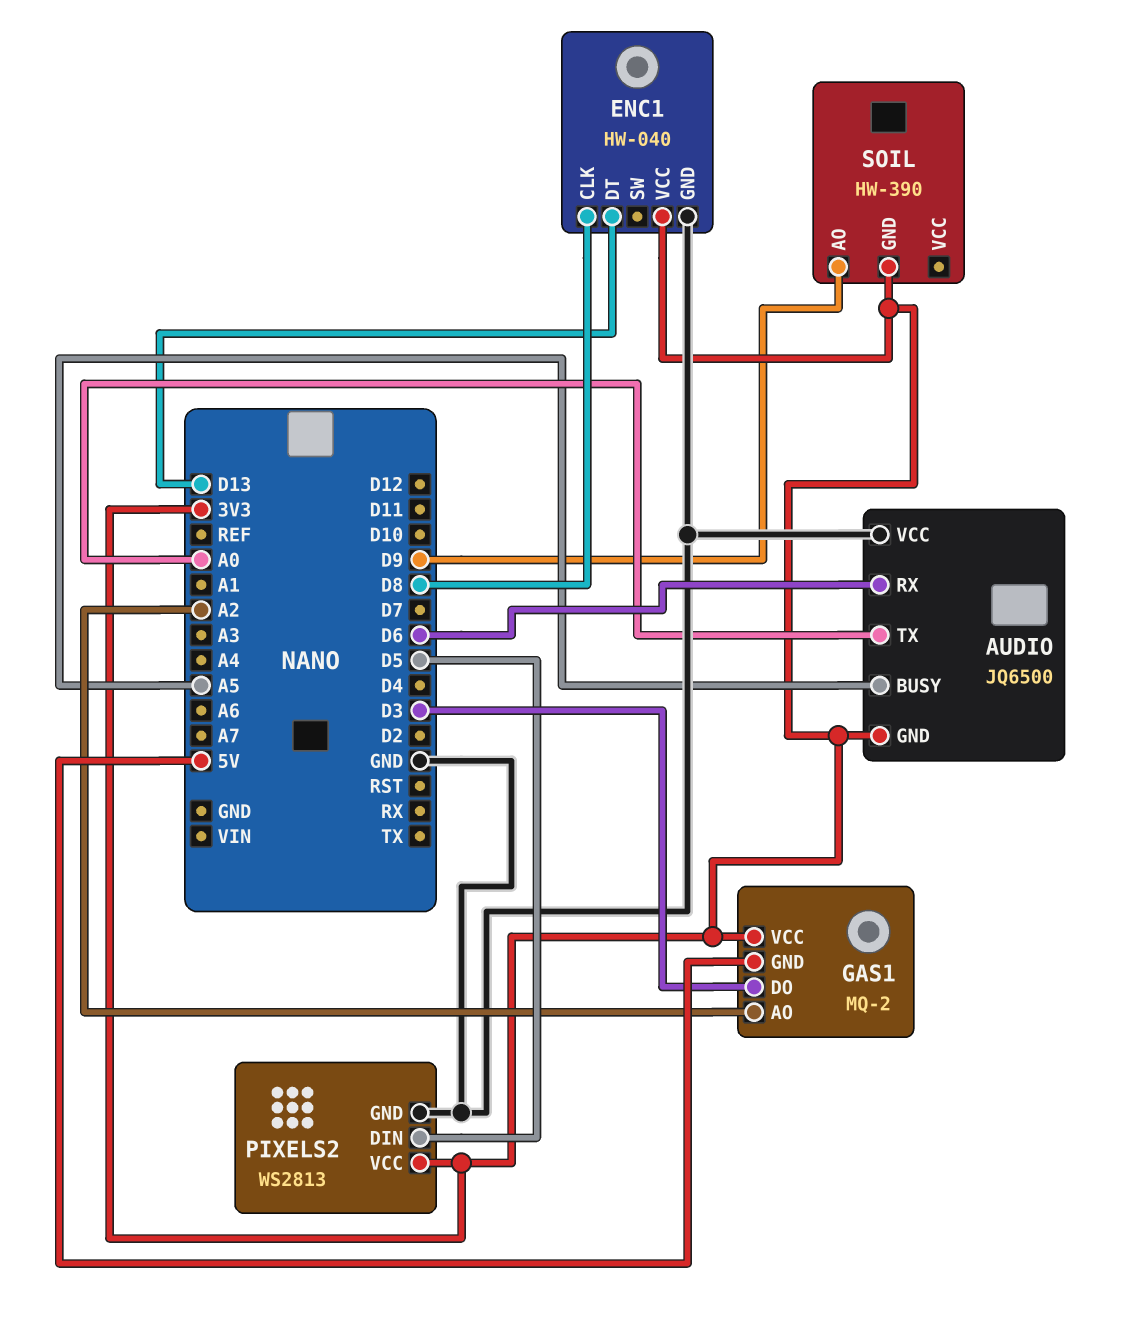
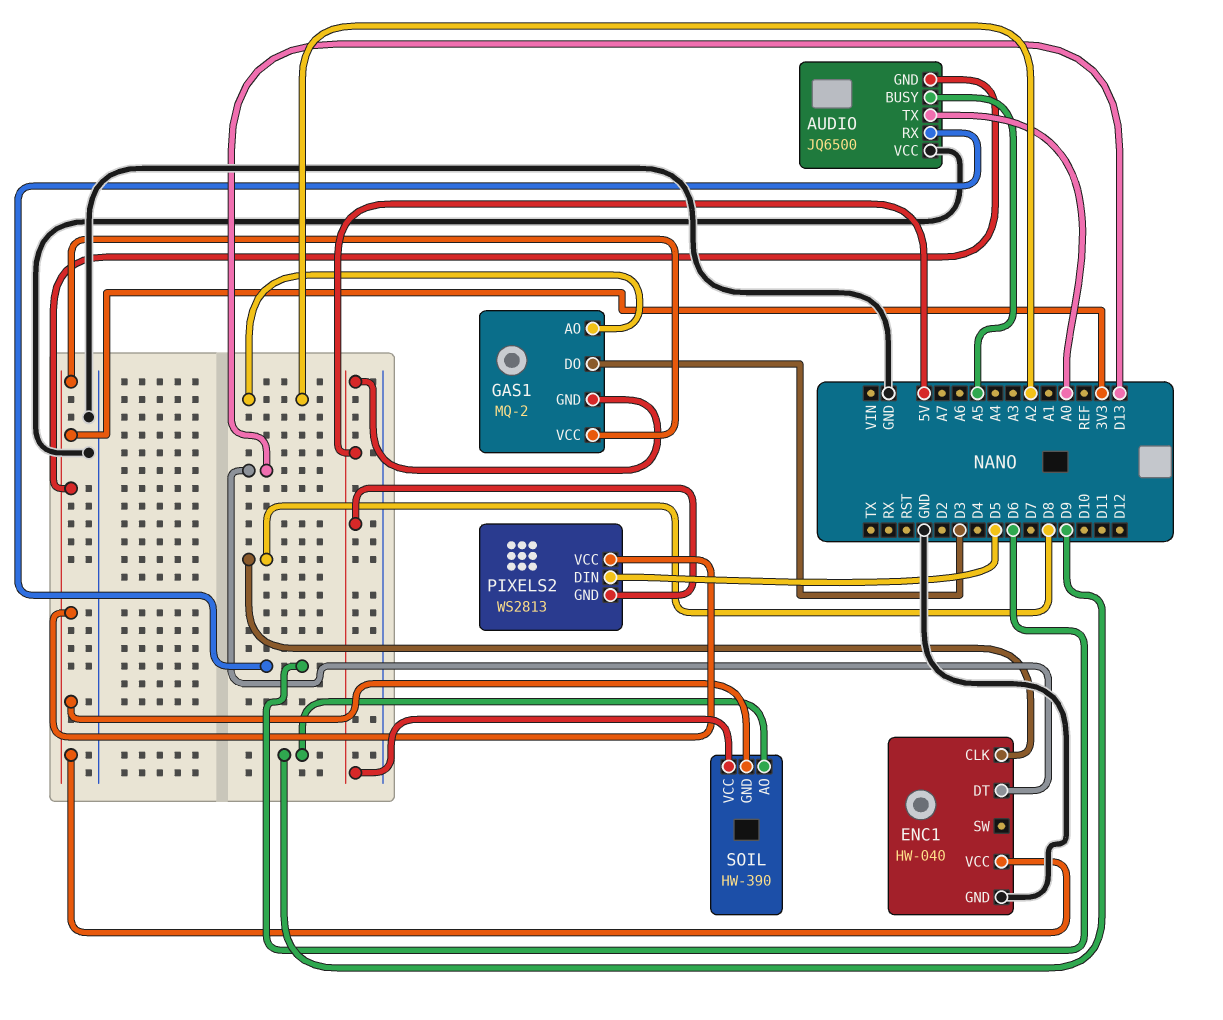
PIXELS2 pin GND: GND -> 5V
SOIL pin VCC: none -> 5V

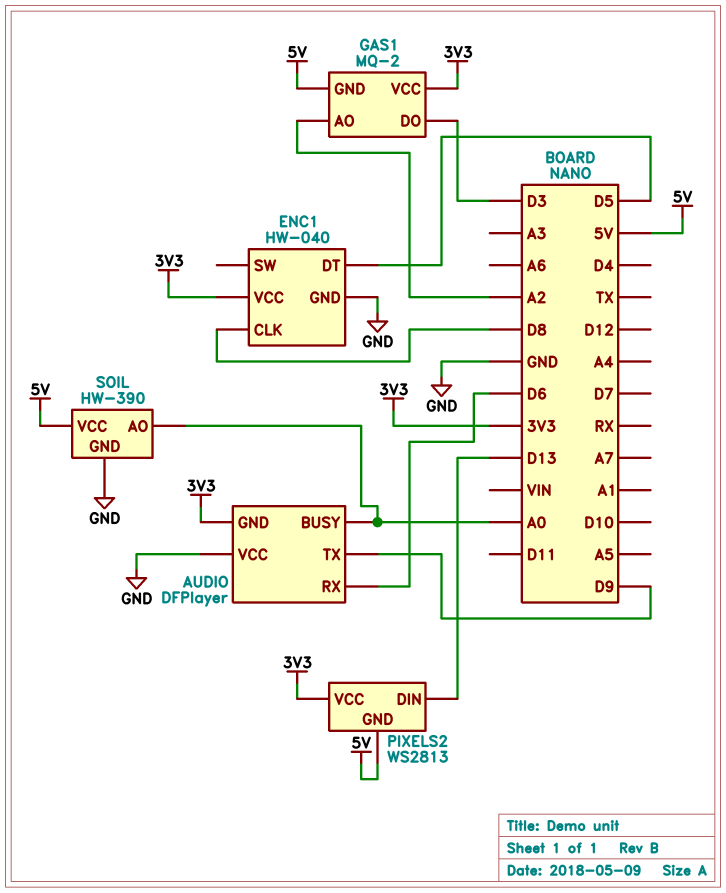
AUDIO: JQ6500 -> DFPlayer
AUDIO pin BUSY: A5 -> A0
AUDIO pin TX: A0 -> D9
ENC1 pin DT: D13 -> D5
PIXELS2 pin DIN: D5 -> D13
SOIL pin AO: D9 -> A0
SOIL pin GND: 3V3 -> GND

